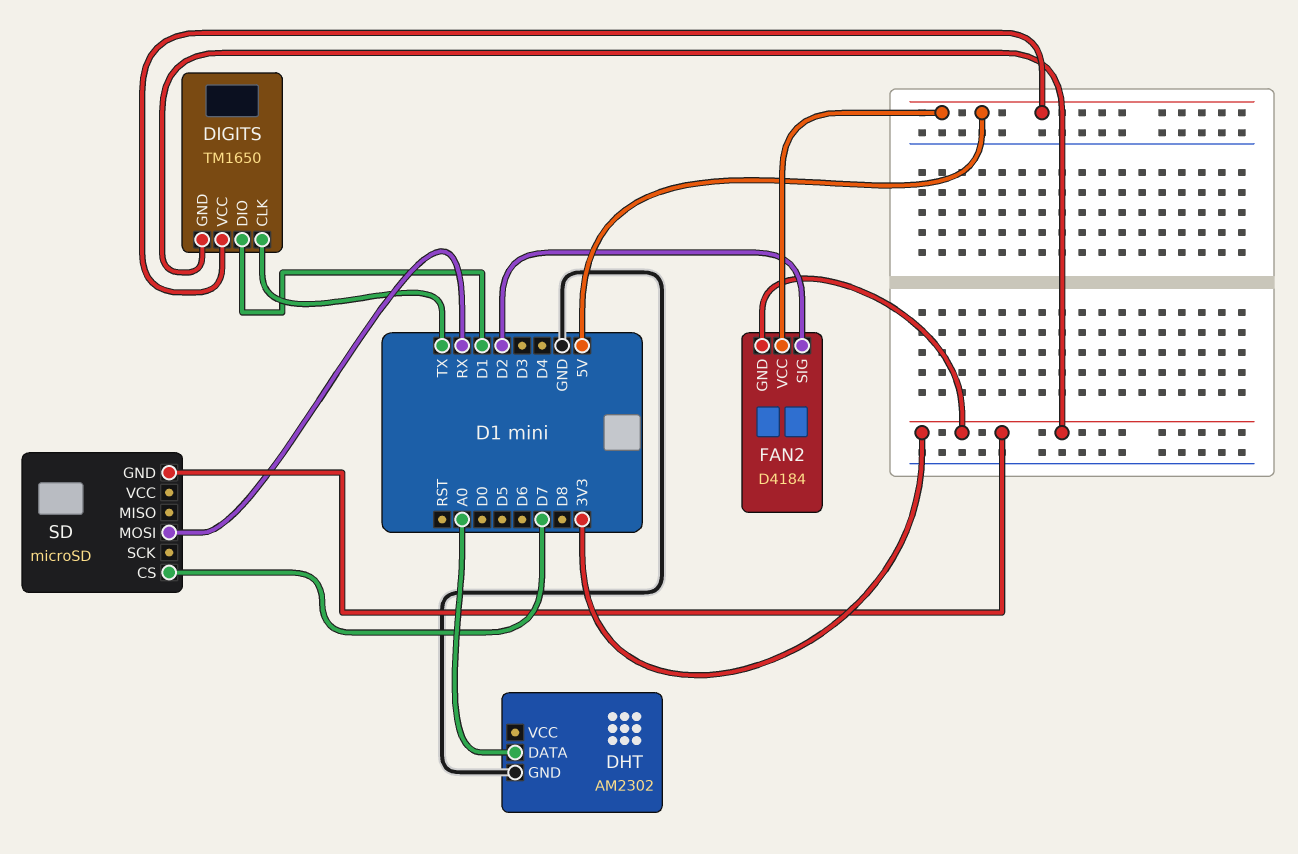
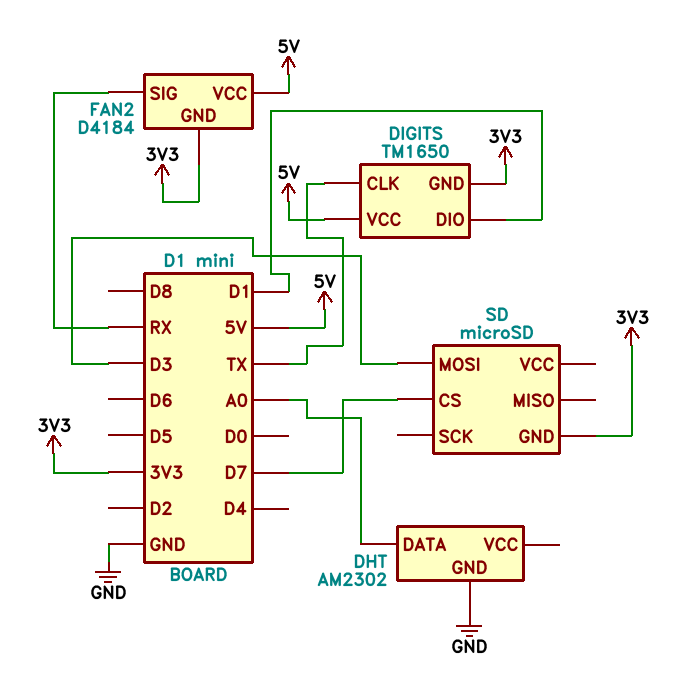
FAN2 pin SIG: D2 -> RX
SD pin MOSI: RX -> D3

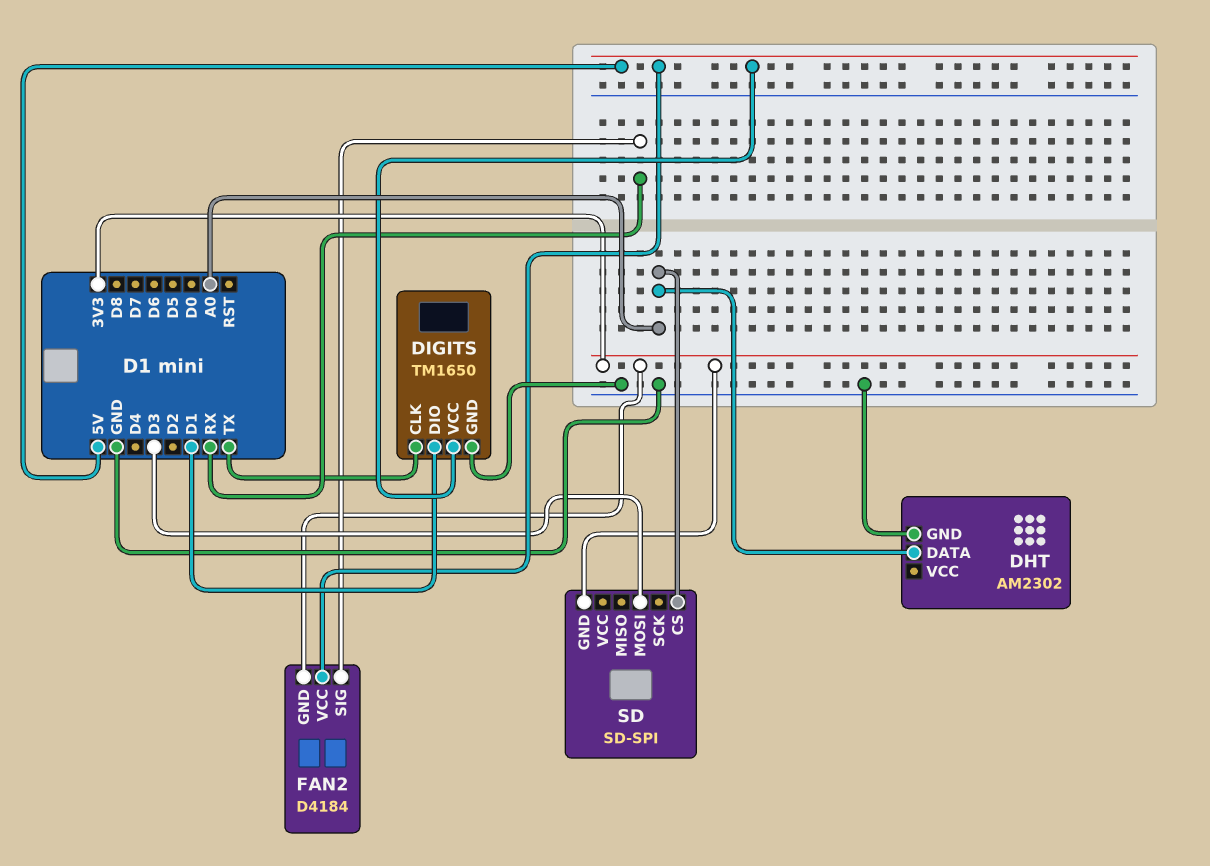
DIGITS pin GND: 3V3 -> GND
SD: microSD -> SD-SPI
SD pin CS: D7 -> A0

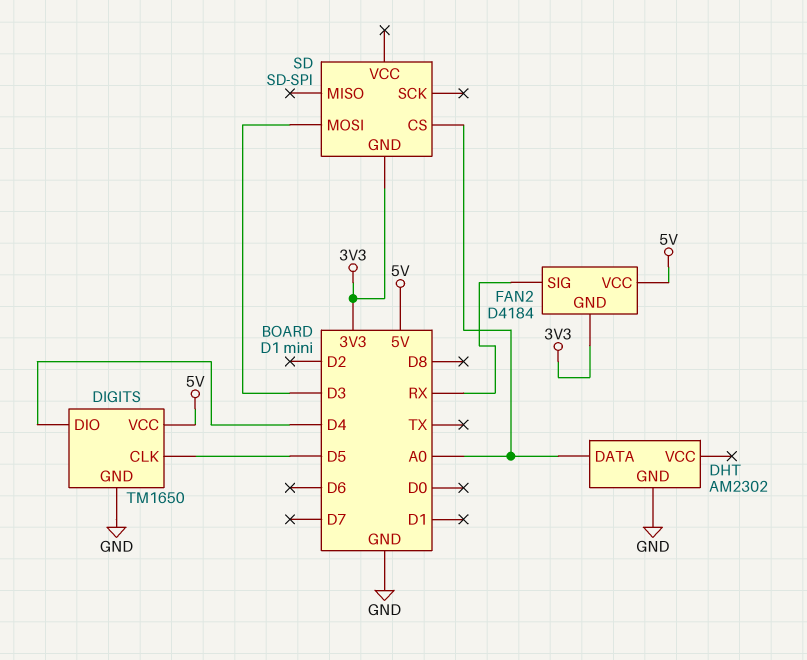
DIGITS pin CLK: TX -> D5
DIGITS pin DIO: D1 -> D4

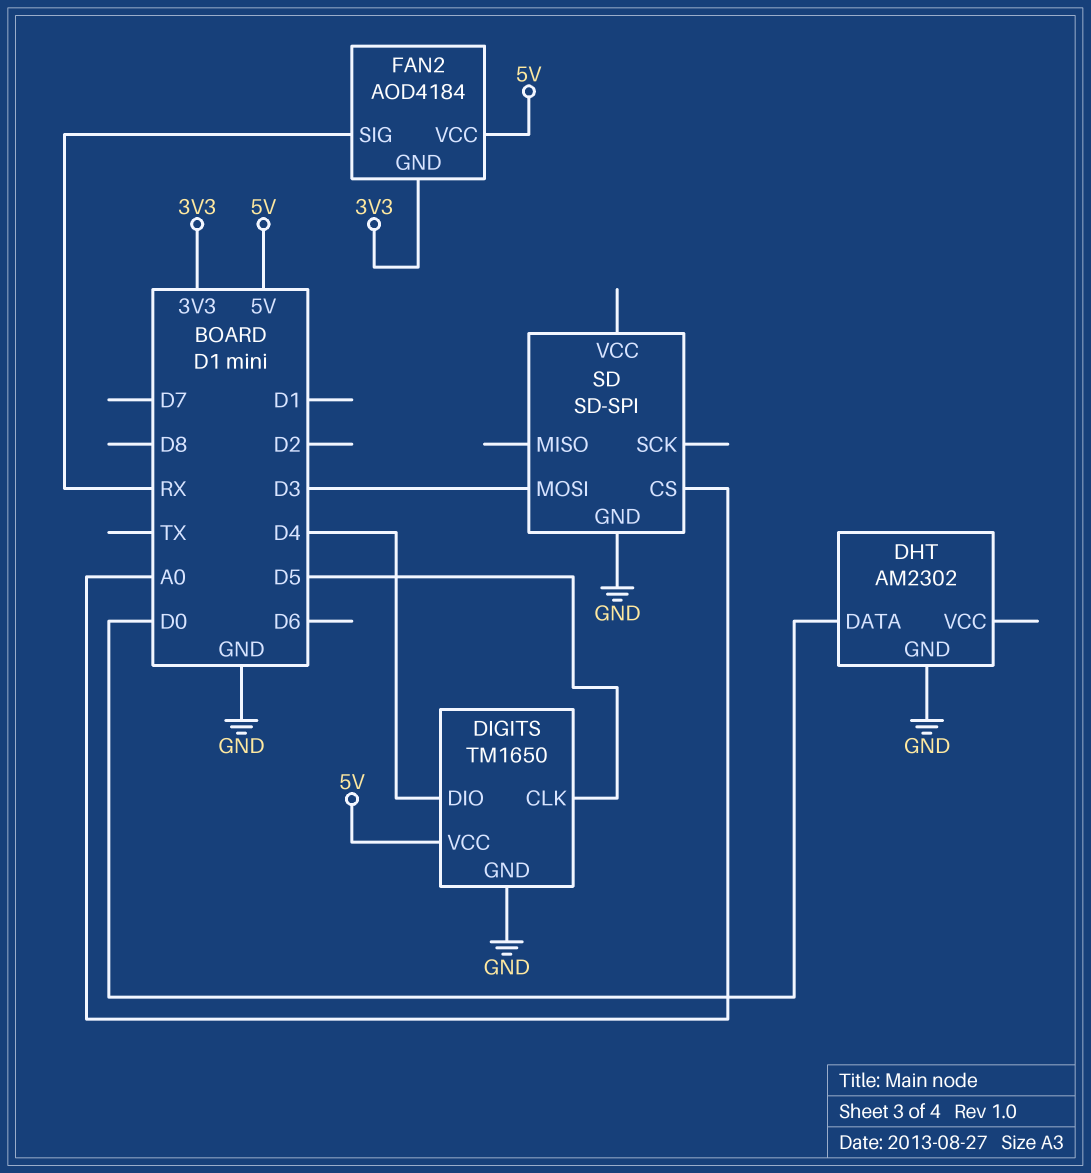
DHT pin DATA: A0 -> D0
FAN2: D4184 -> AOD4184
SD pin GND: 3V3 -> GND

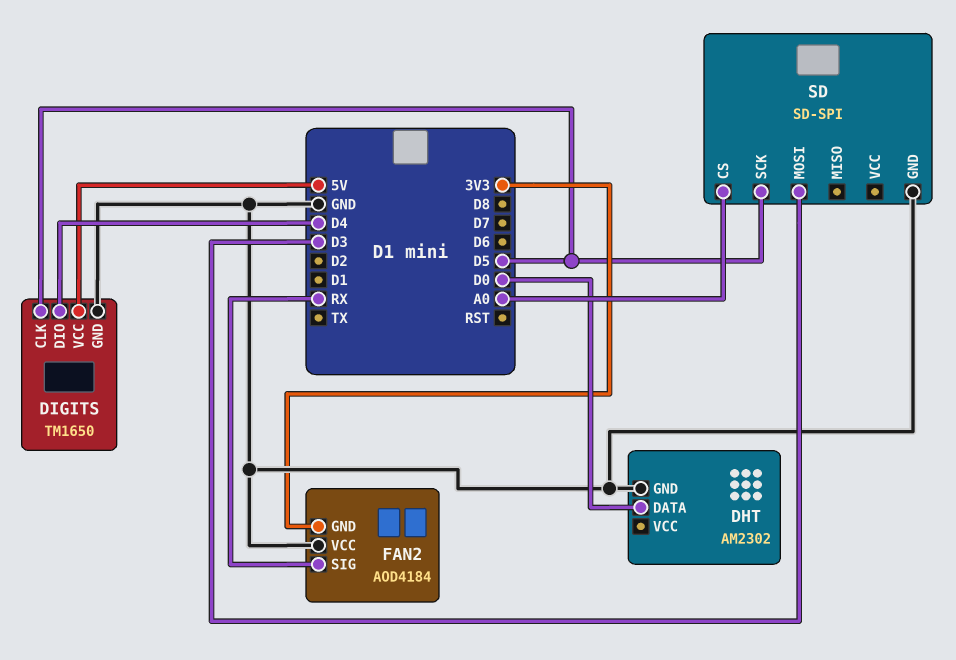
FAN2 pin VCC: 5V -> GND
SD pin SCK: none -> D5

